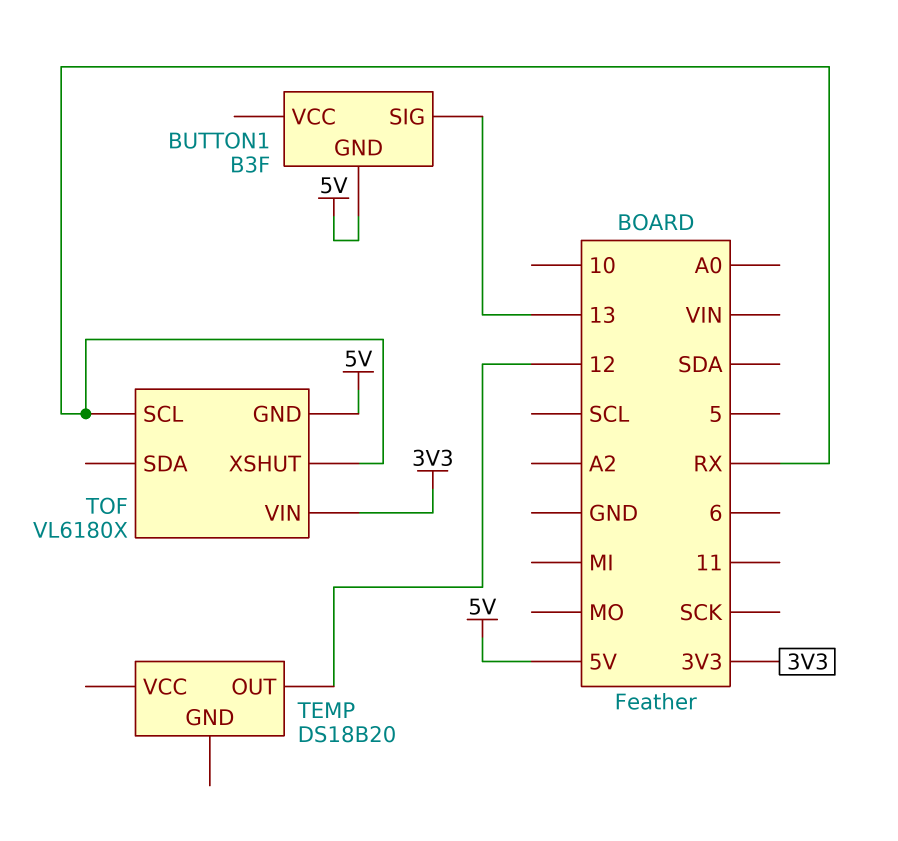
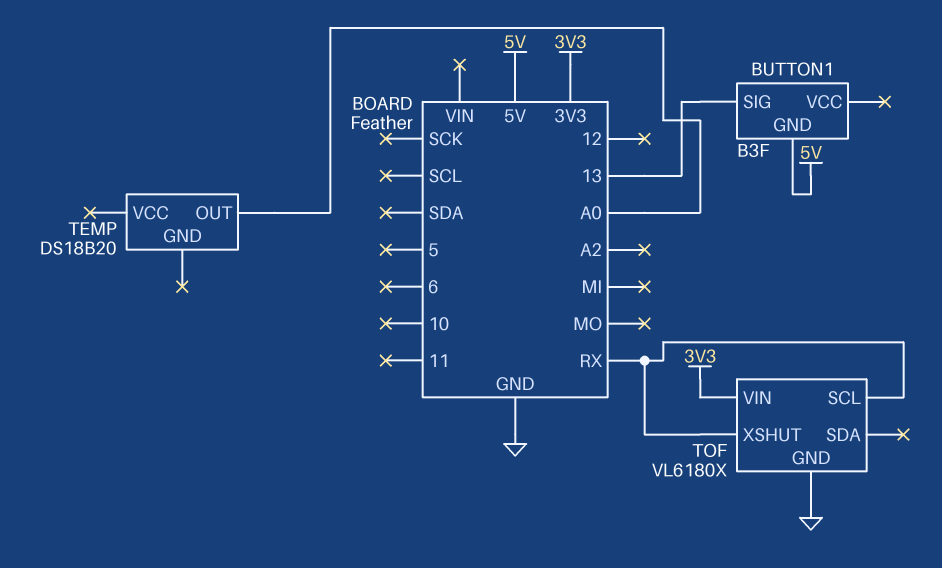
TEMP pin OUT: 12 -> A0
TOF pin GND: 5V -> GND

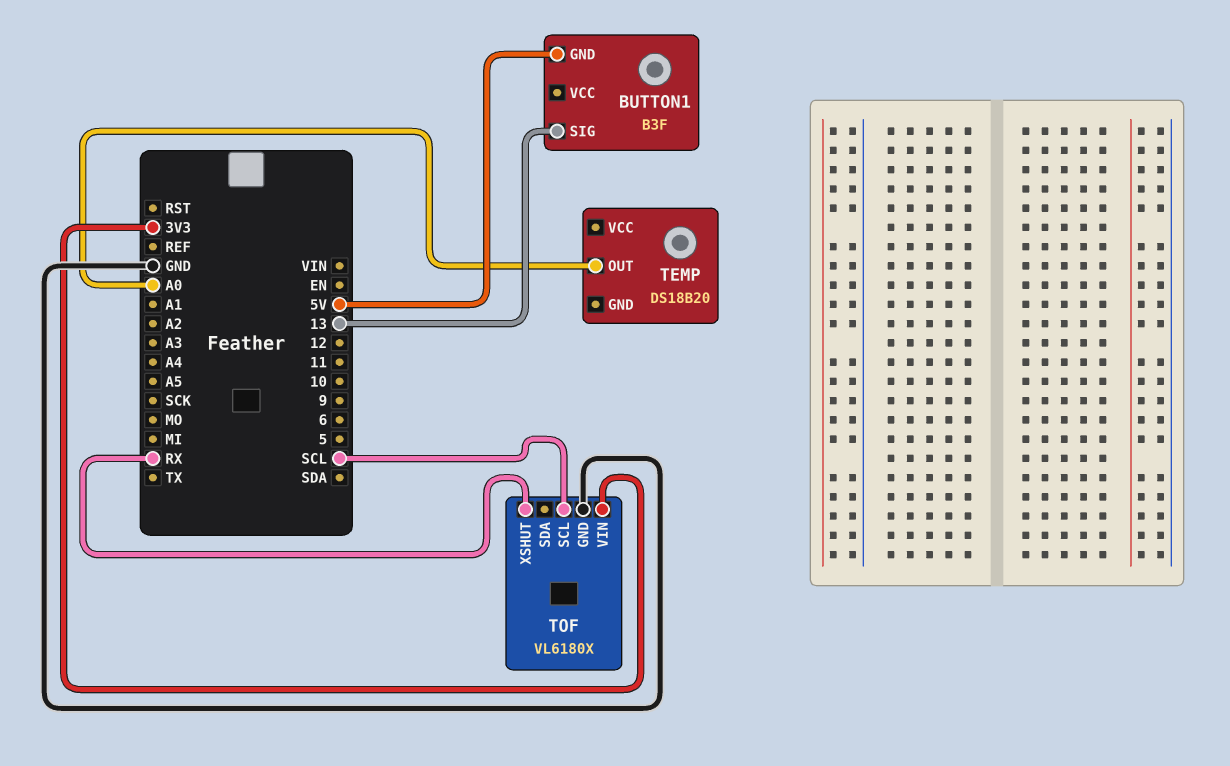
TOF pin SCL: RX -> SCL

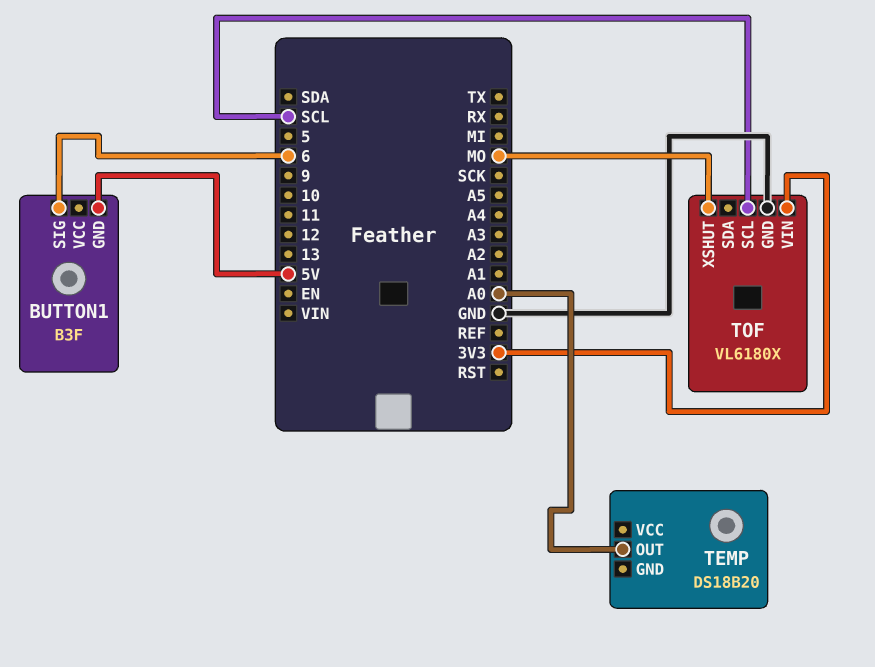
BUTTON1 pin SIG: 13 -> 6
TOF pin XSHUT: RX -> MO

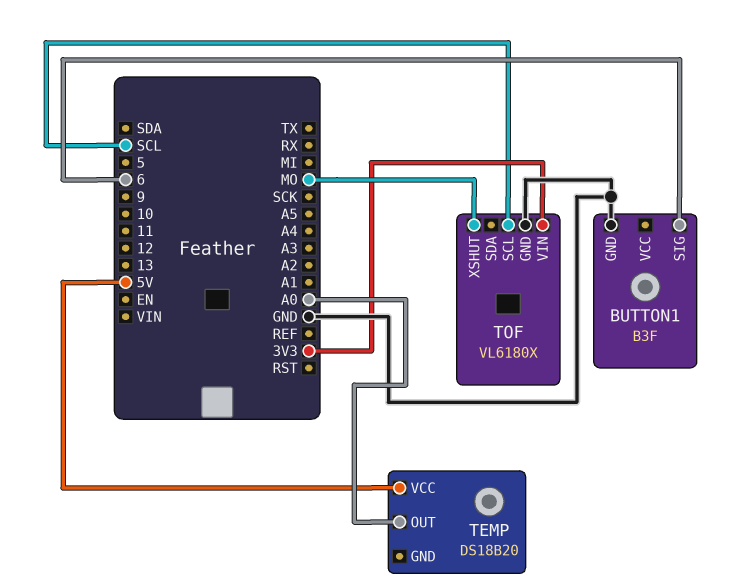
BUTTON1 pin GND: 5V -> GND
TEMP pin VCC: none -> 5V

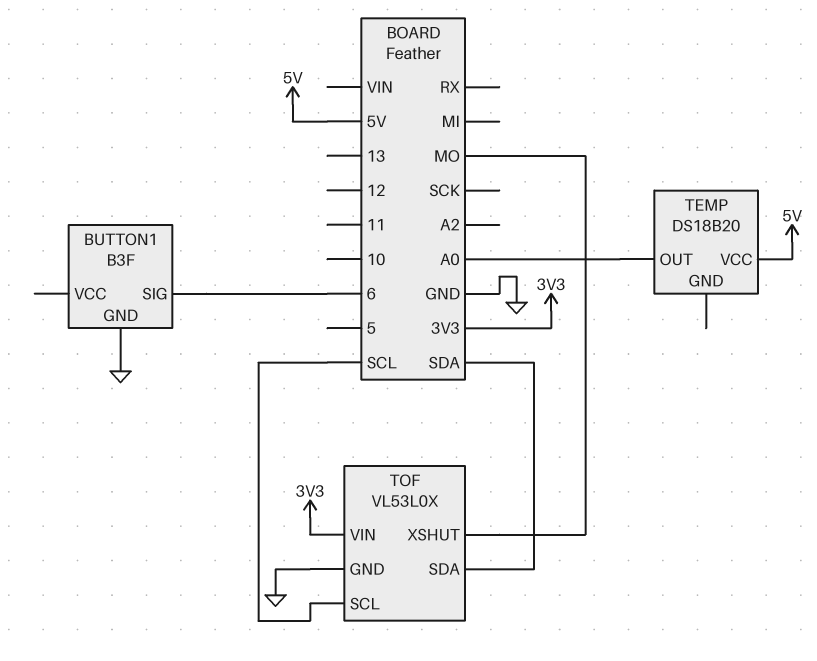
TOF: VL6180X -> VL53L0X
TOF pin SDA: none -> SDA

